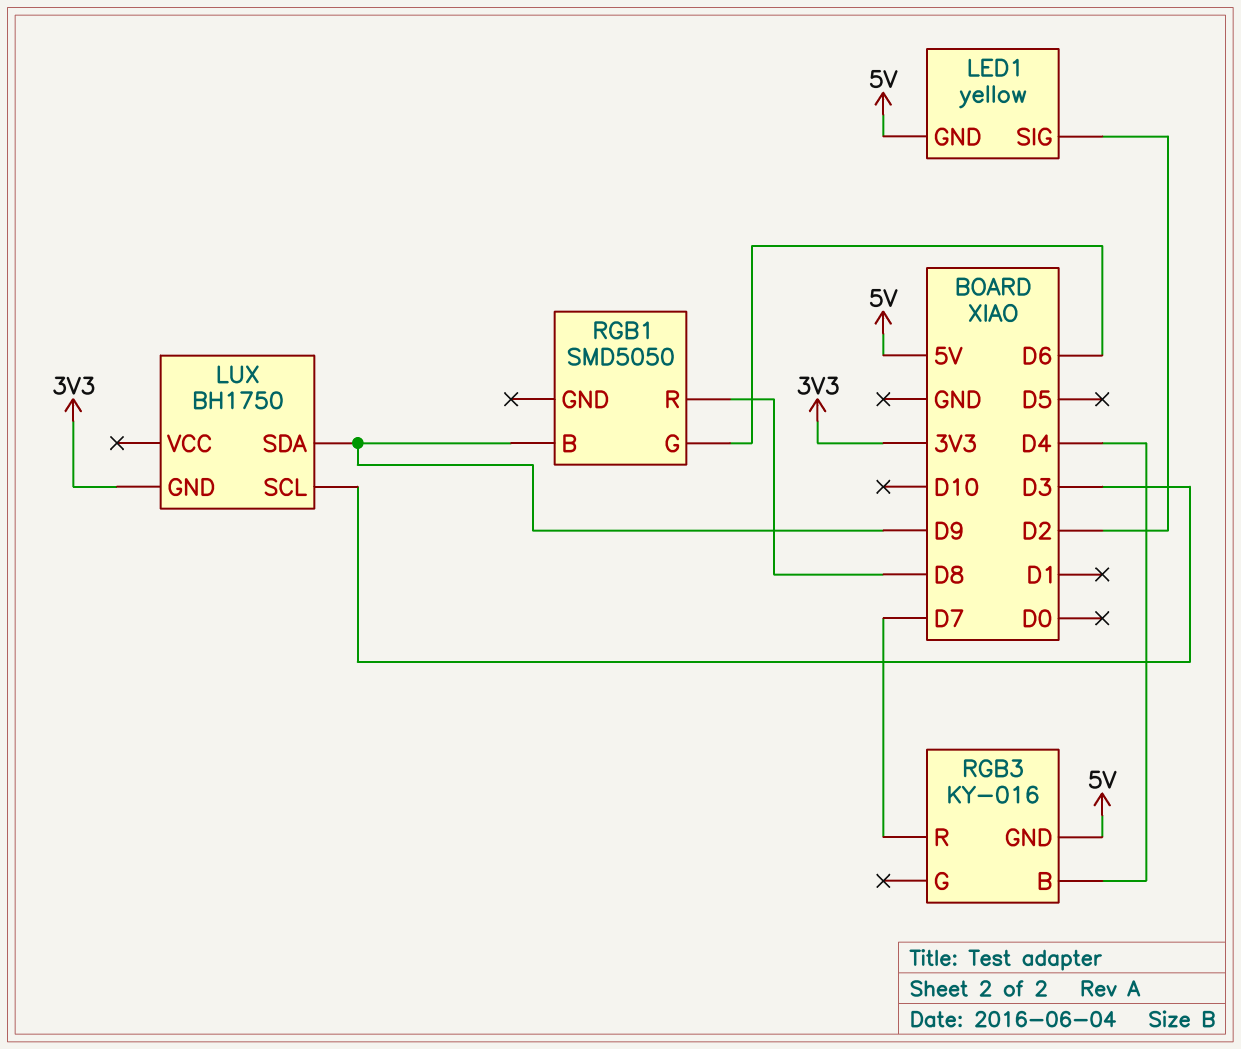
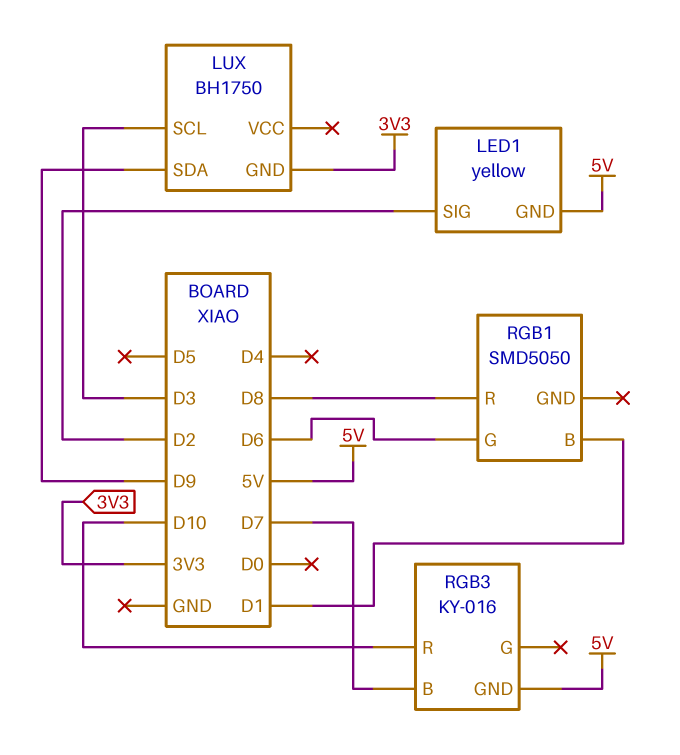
RGB1 pin B: D9 -> D1
RGB3 pin B: D4 -> D7
RGB3 pin R: D7 -> D10

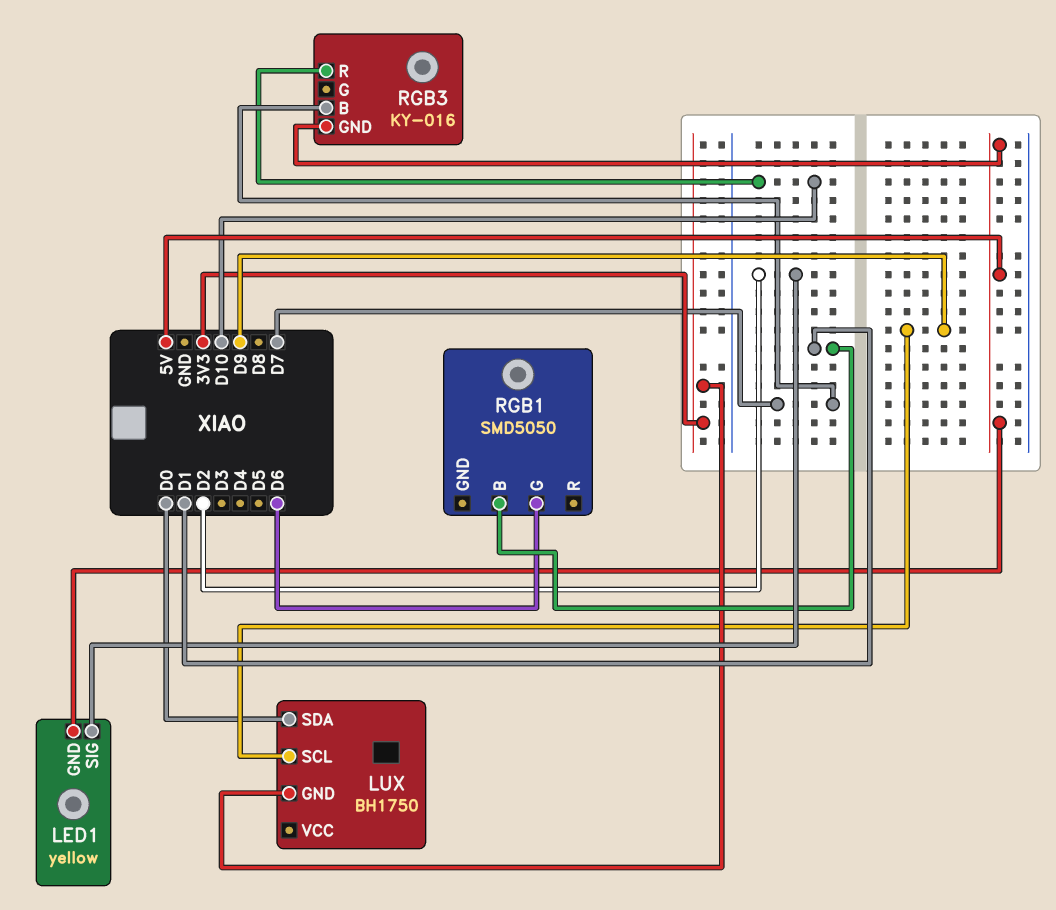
LUX pin SCL: D3 -> D9
LUX pin SDA: D9 -> D0
RGB1 pin R: D8 -> none

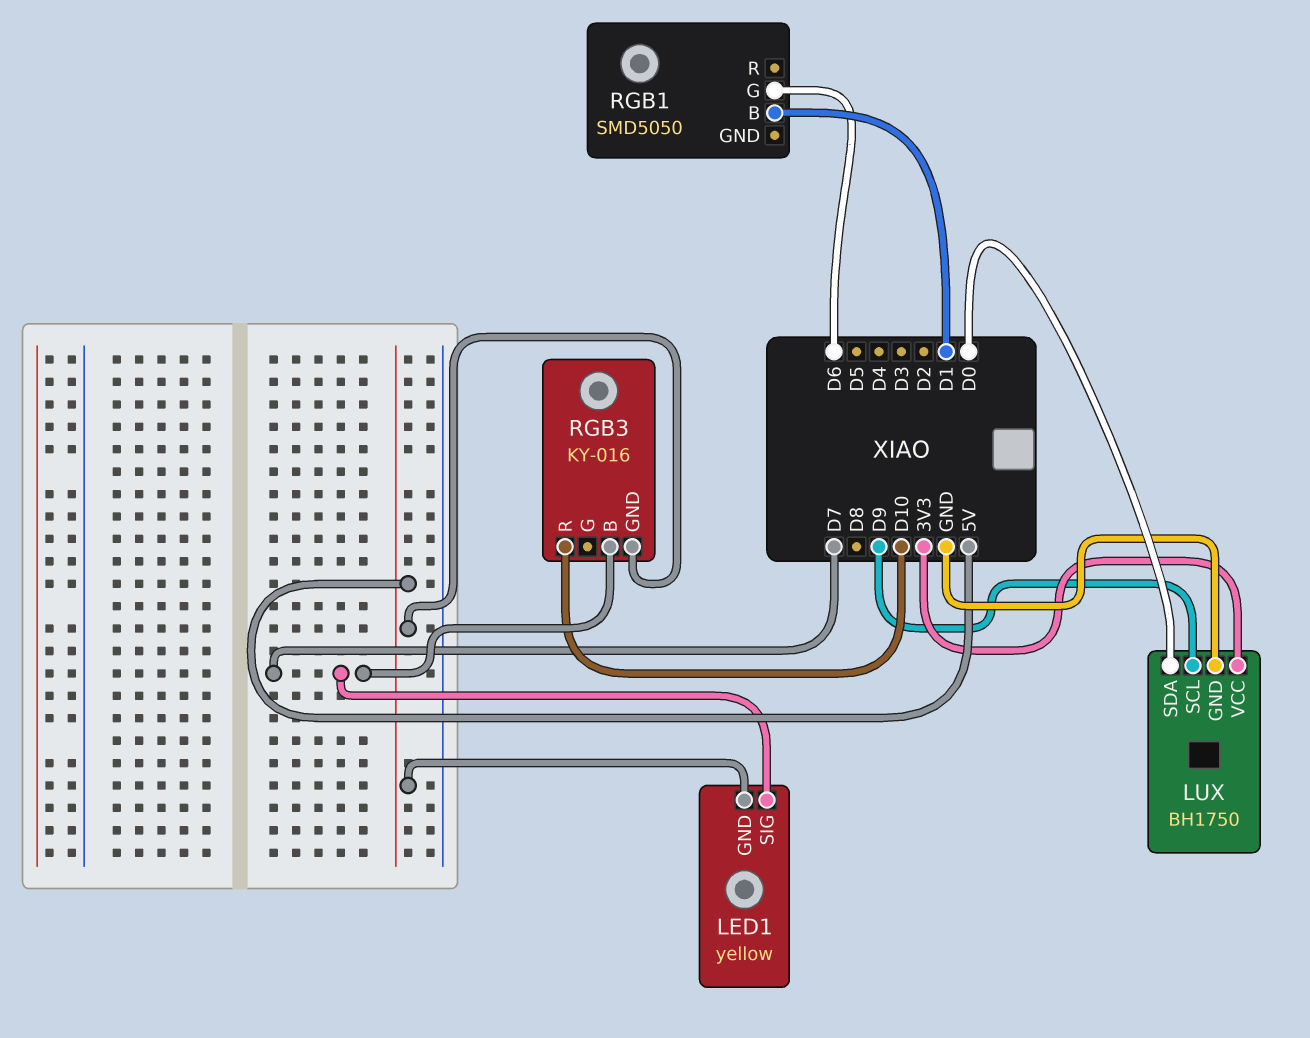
LED1 pin SIG: D2 -> D7
LUX pin GND: 3V3 -> GND
LUX pin VCC: none -> 3V3

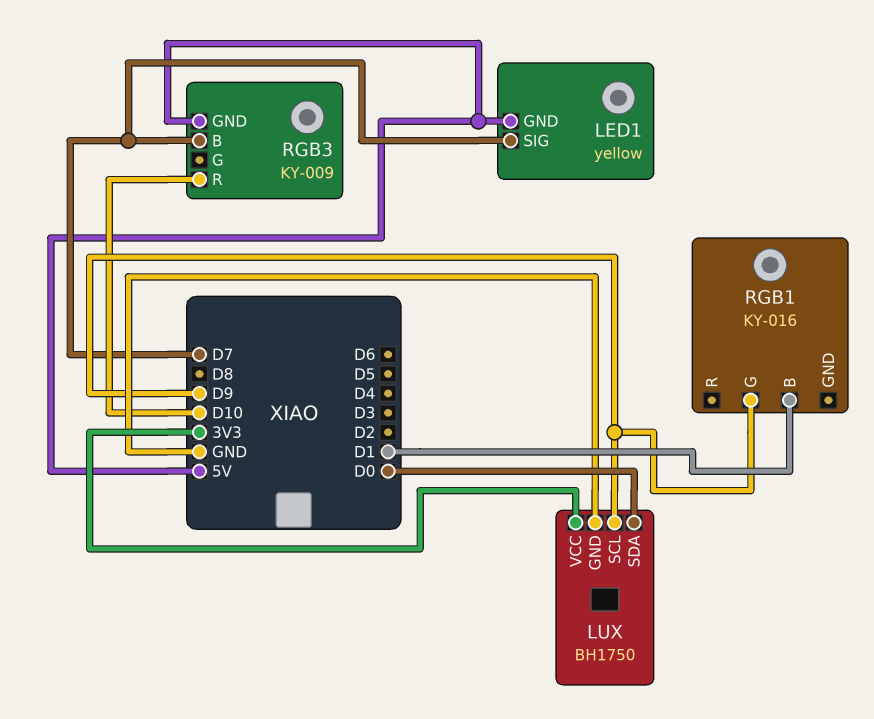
RGB1: SMD5050 -> KY-016
RGB1 pin G: D6 -> D9
RGB3: KY-016 -> KY-009

